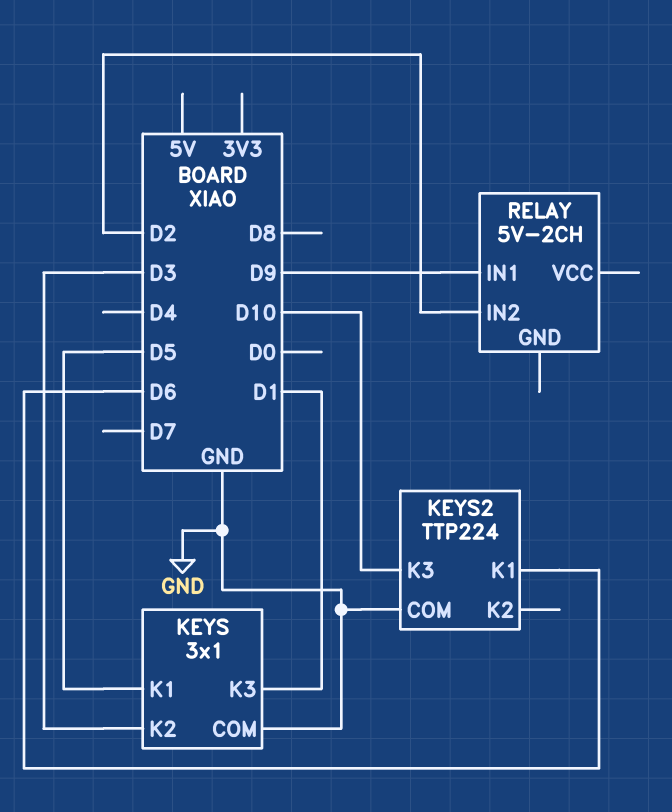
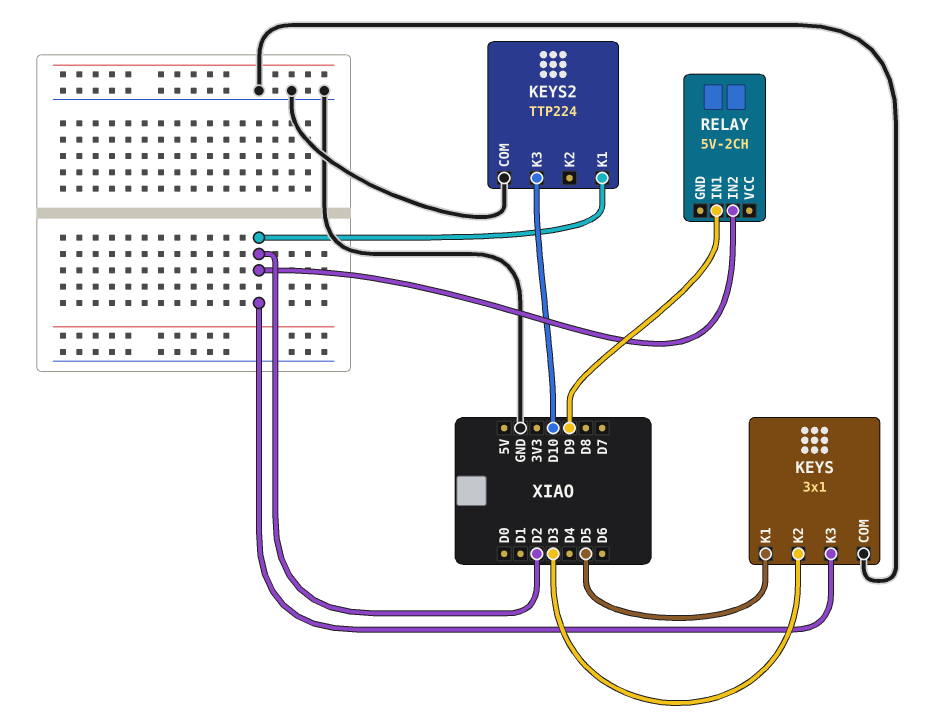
KEYS pin K3: D1 -> D2
KEYS2 pin K1: D6 -> D2

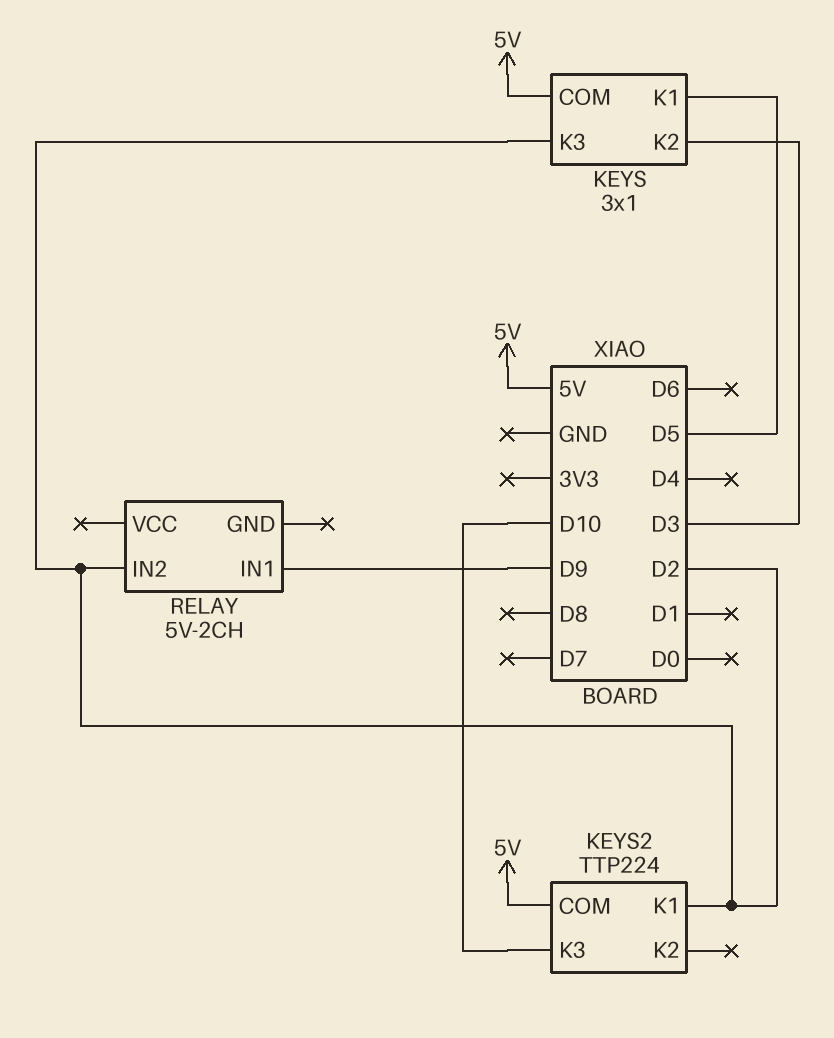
KEYS pin COM: GND -> 5V
KEYS2 pin COM: GND -> 5V

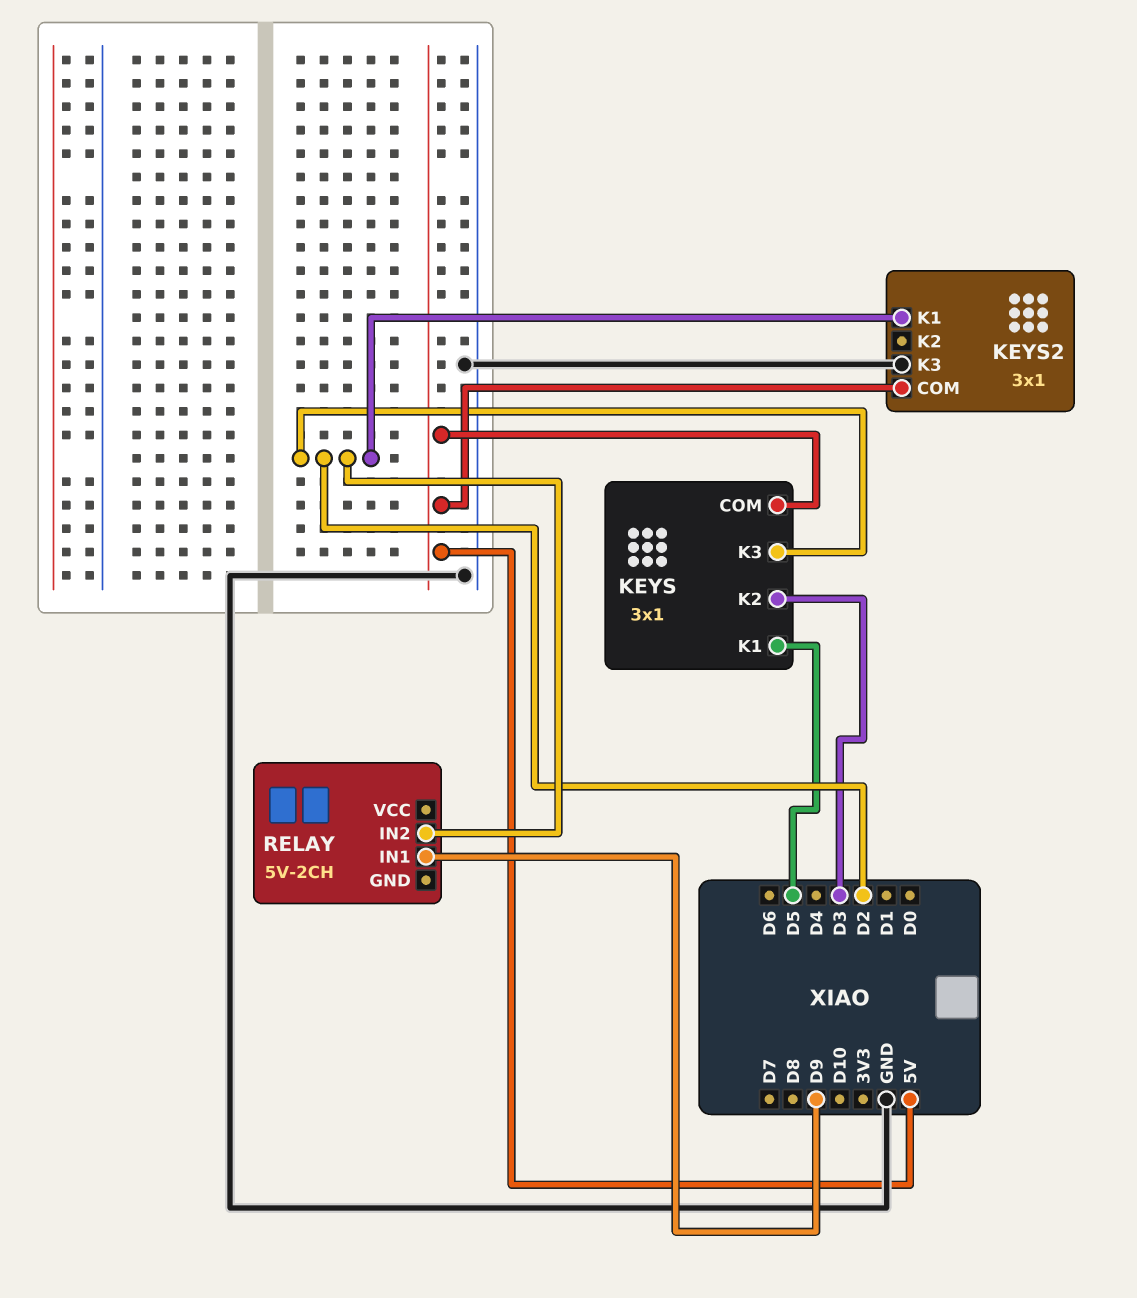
KEYS2: TTP224 -> 3x1
KEYS2 pin K3: D10 -> GND

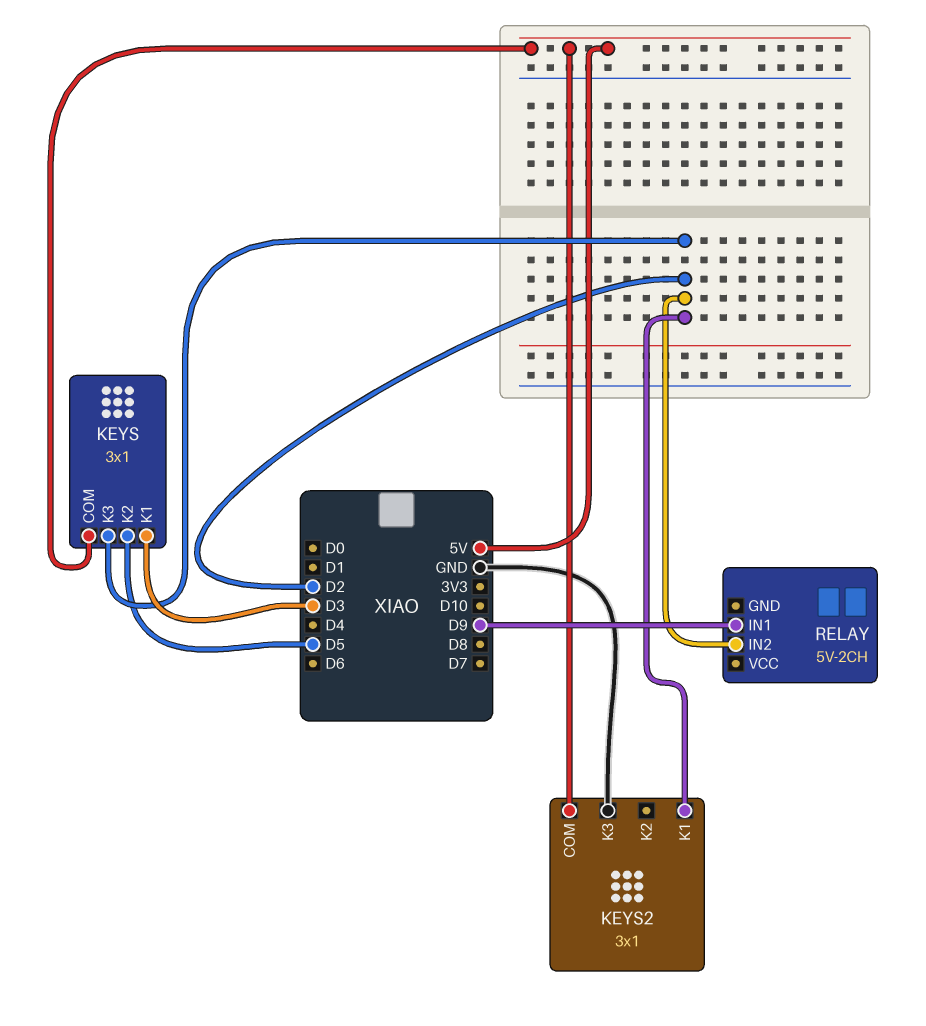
KEYS pin K1: D5 -> D3
KEYS pin K2: D3 -> D5

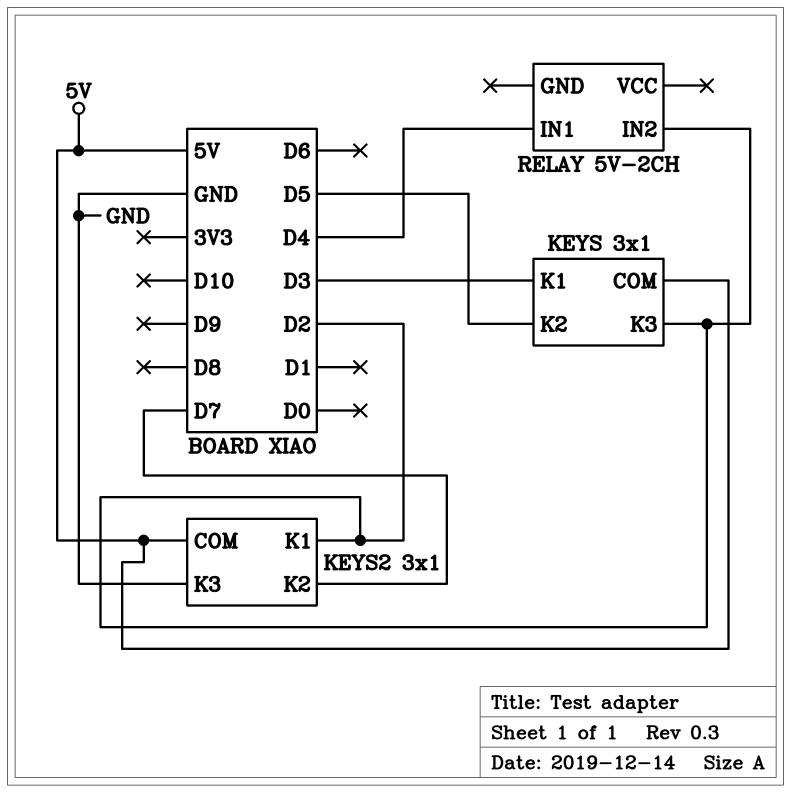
KEYS2 pin K2: none -> D7
RELAY pin IN1: D9 -> D4

